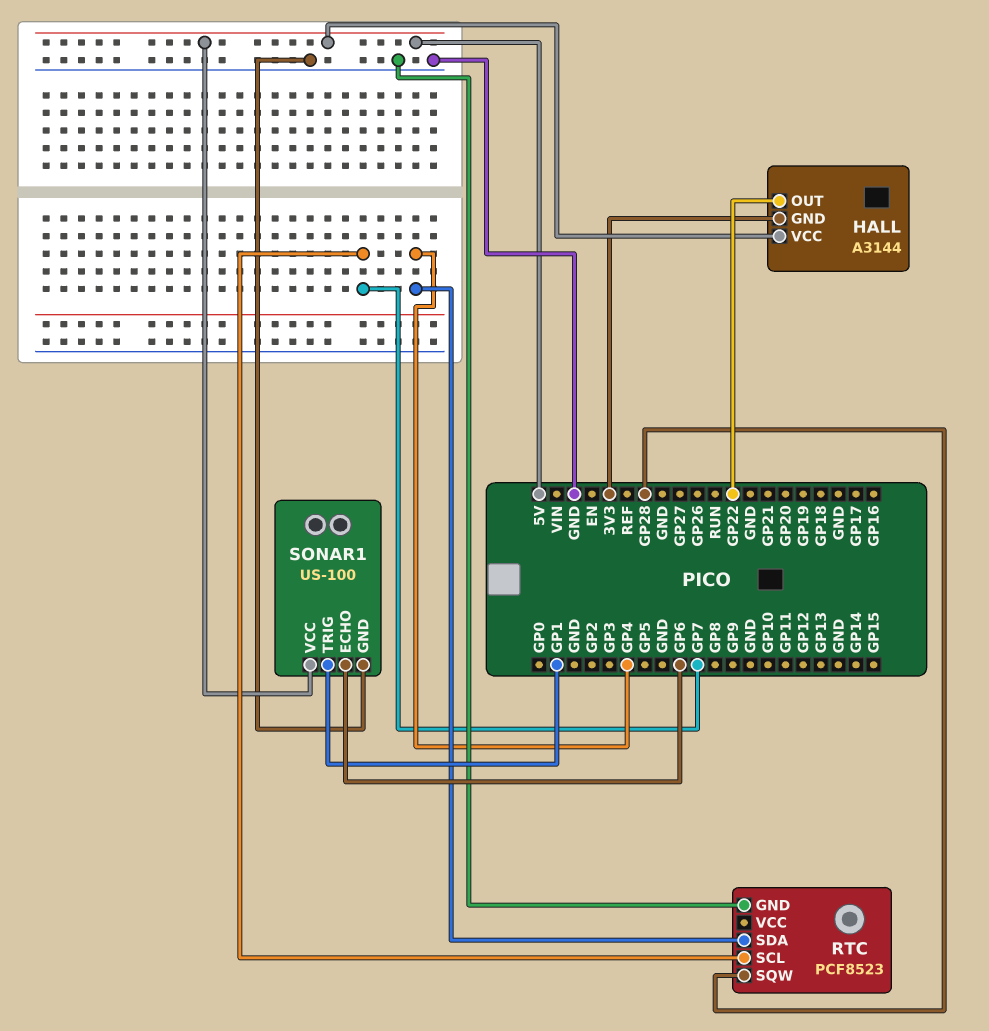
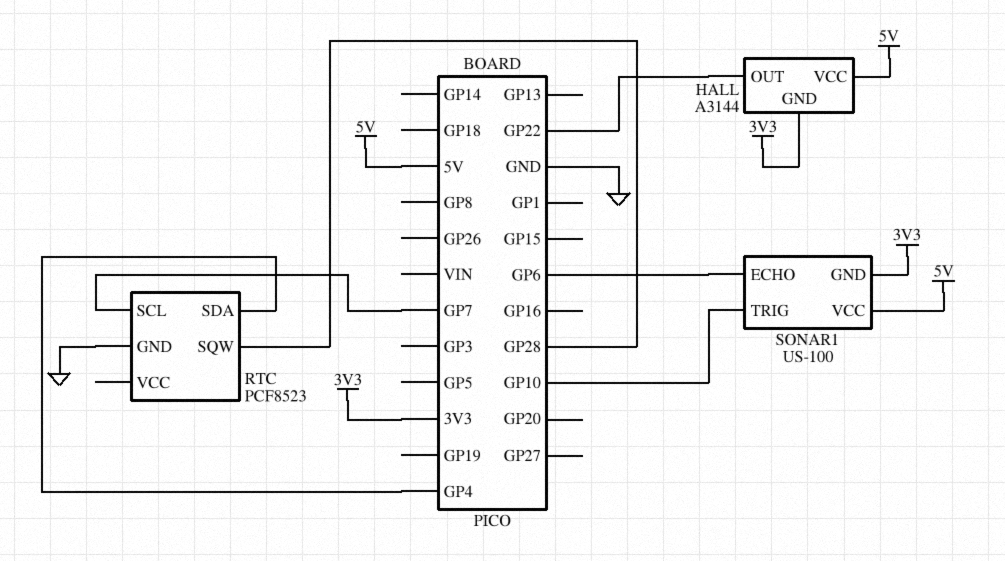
SONAR1 pin GND: GND -> 3V3
SONAR1 pin TRIG: GP1 -> GP10

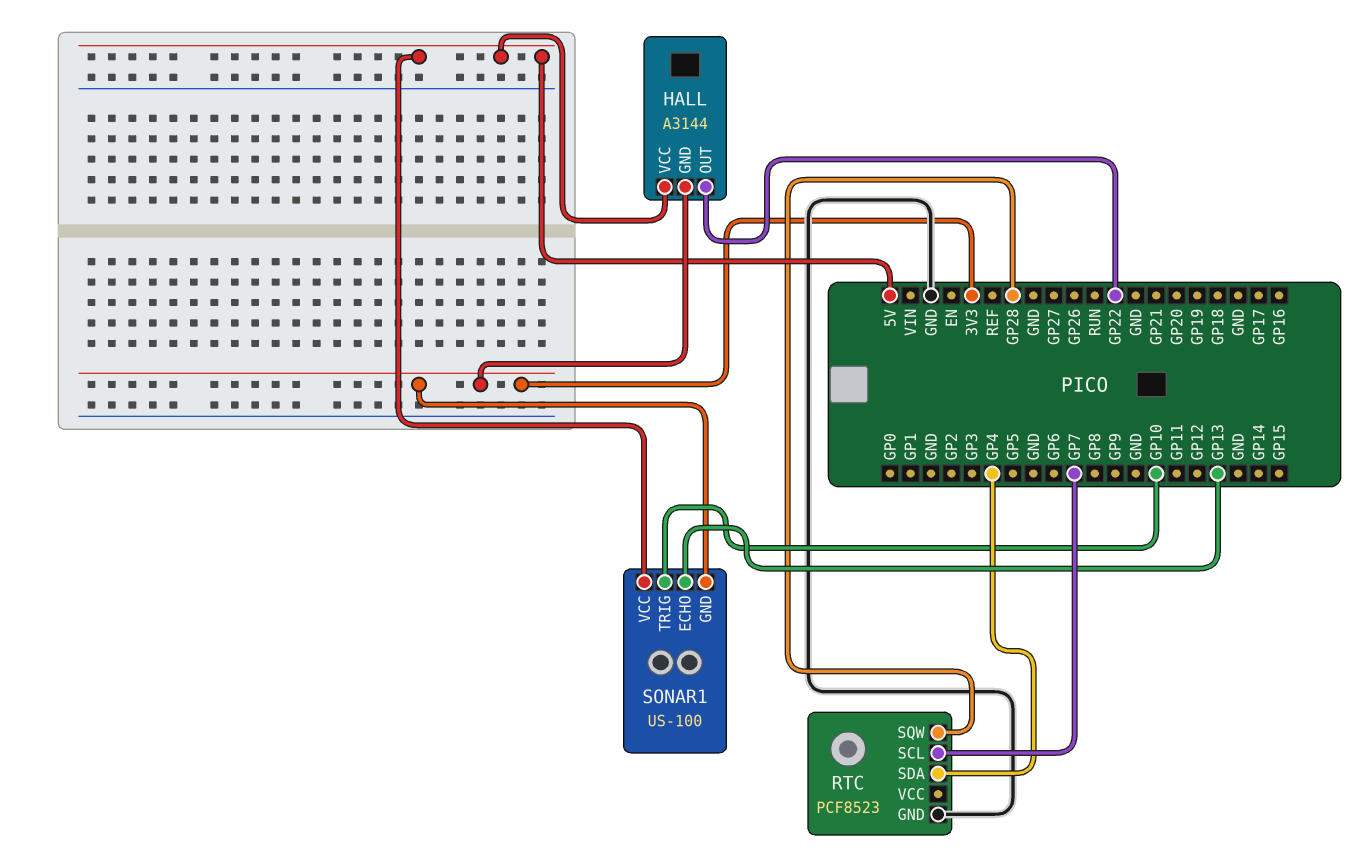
SONAR1 pin ECHO: GP6 -> GP13

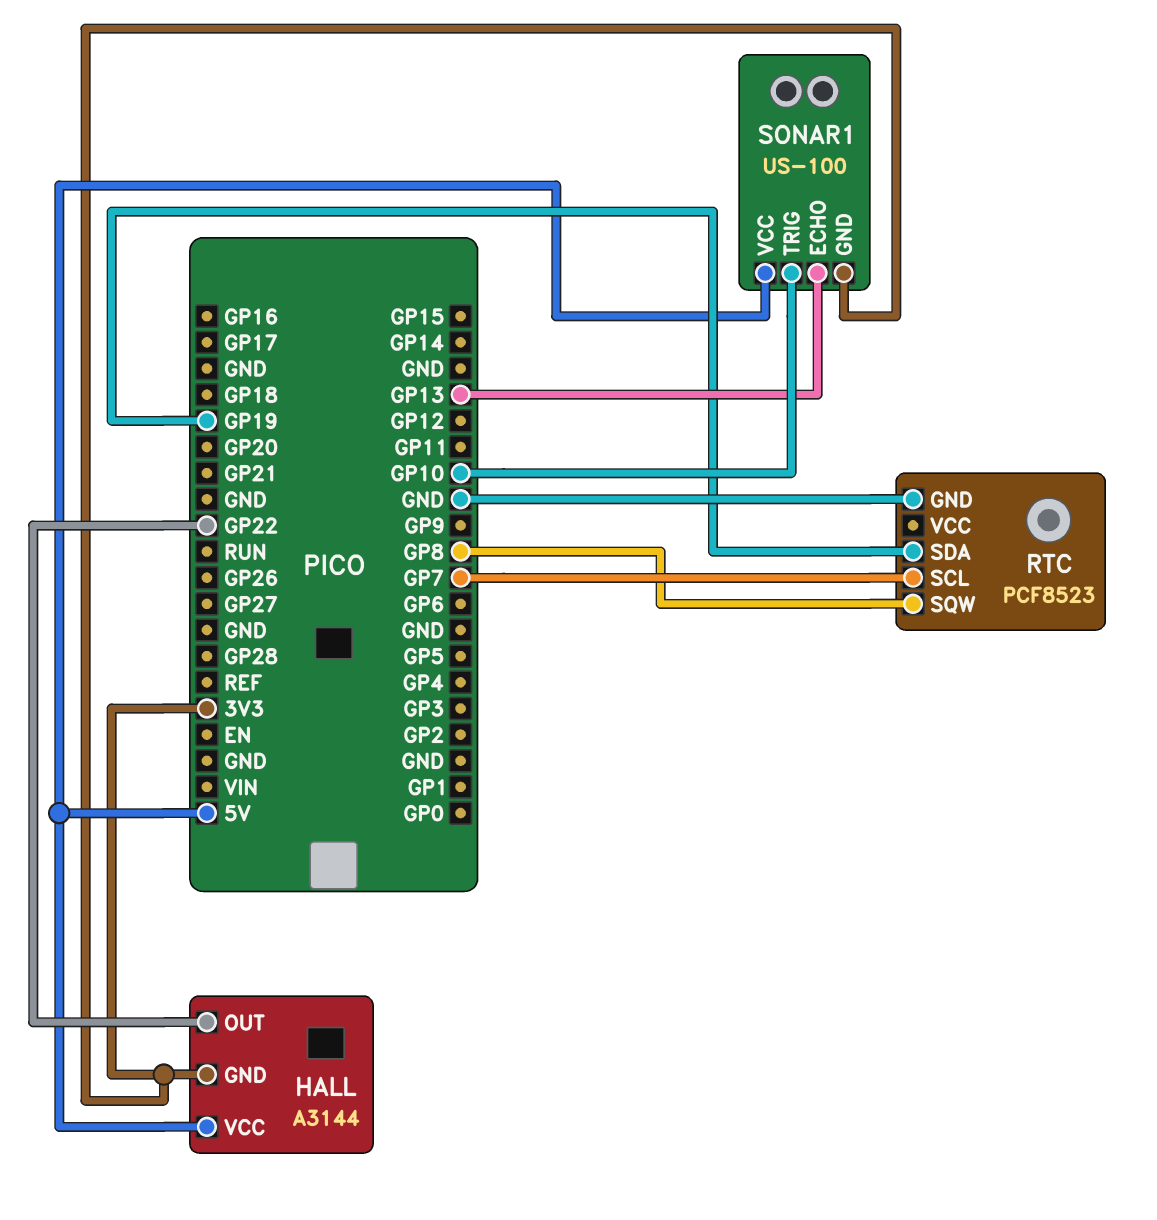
RTC pin SDA: GP4 -> GP19
RTC pin SQW: GP28 -> GP8

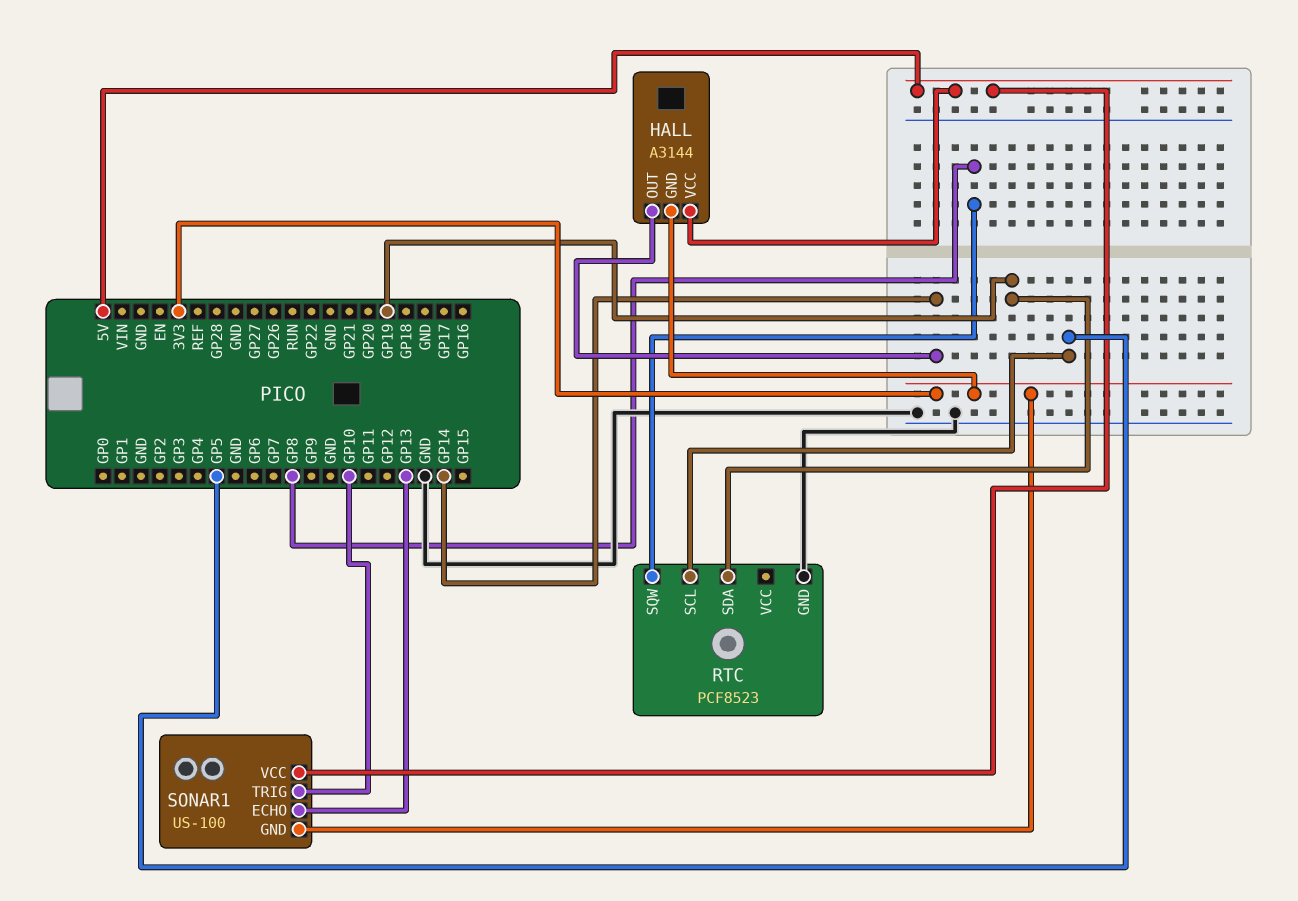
HALL pin OUT: GP22 -> GP14
RTC pin SCL: GP7 -> GP5

